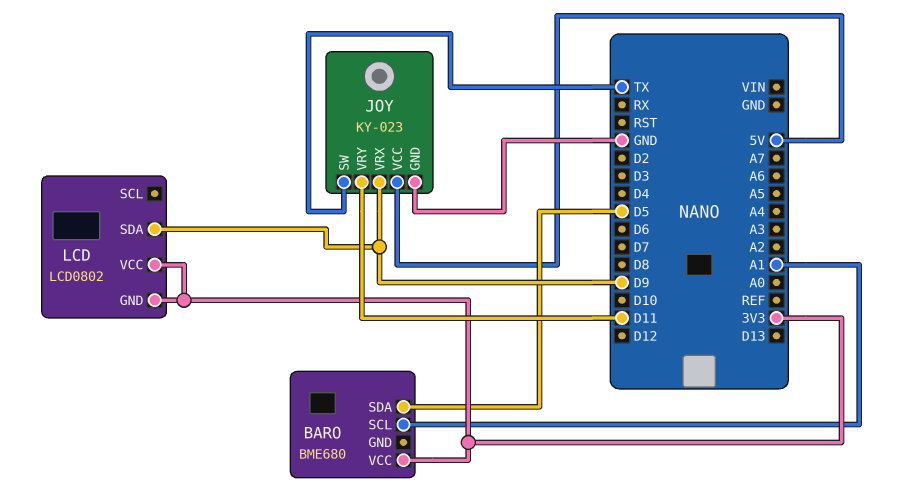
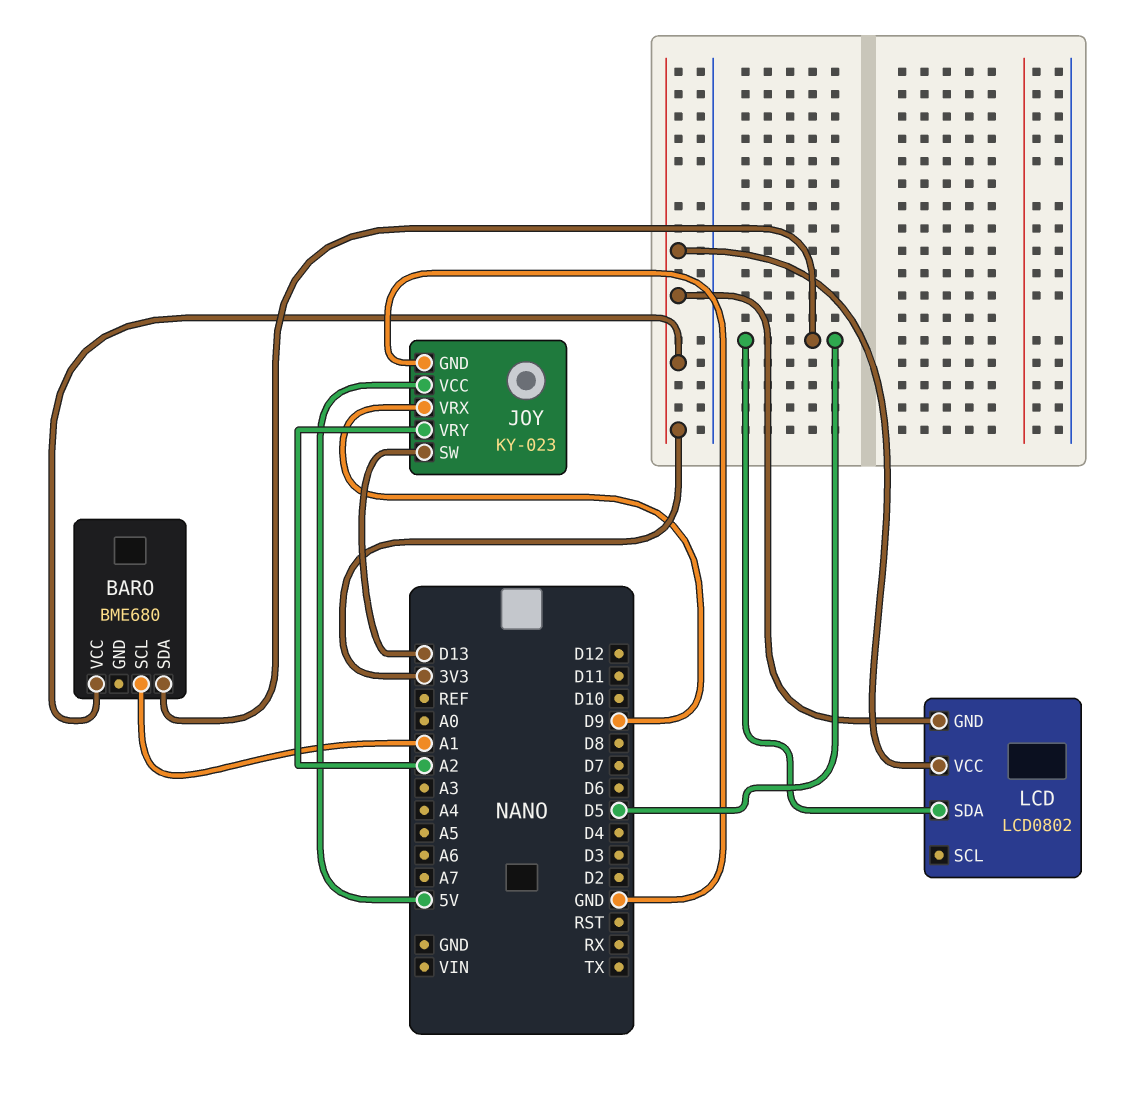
JOY pin SW: TX -> D13
JOY pin VRY: D11 -> A2
LCD pin SDA: D9 -> D5

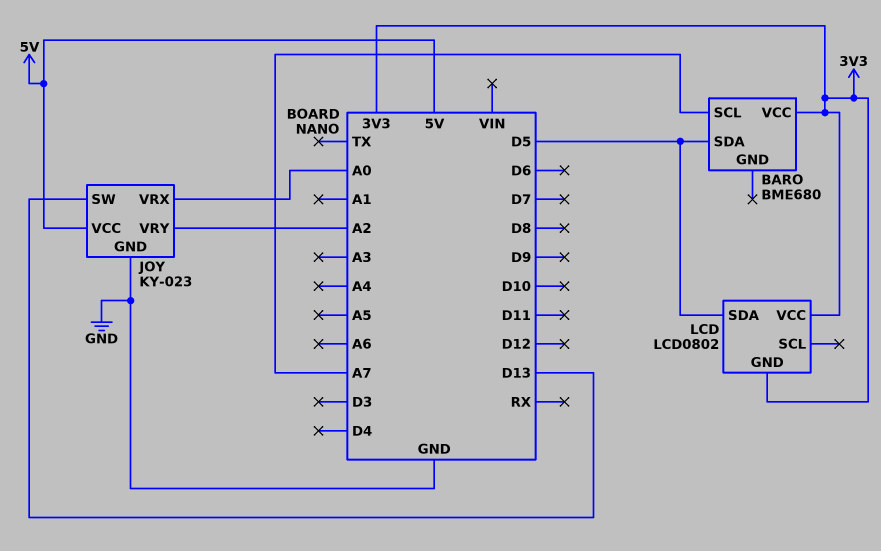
BARO pin SCL: A1 -> A7
JOY pin VRX: D9 -> A0

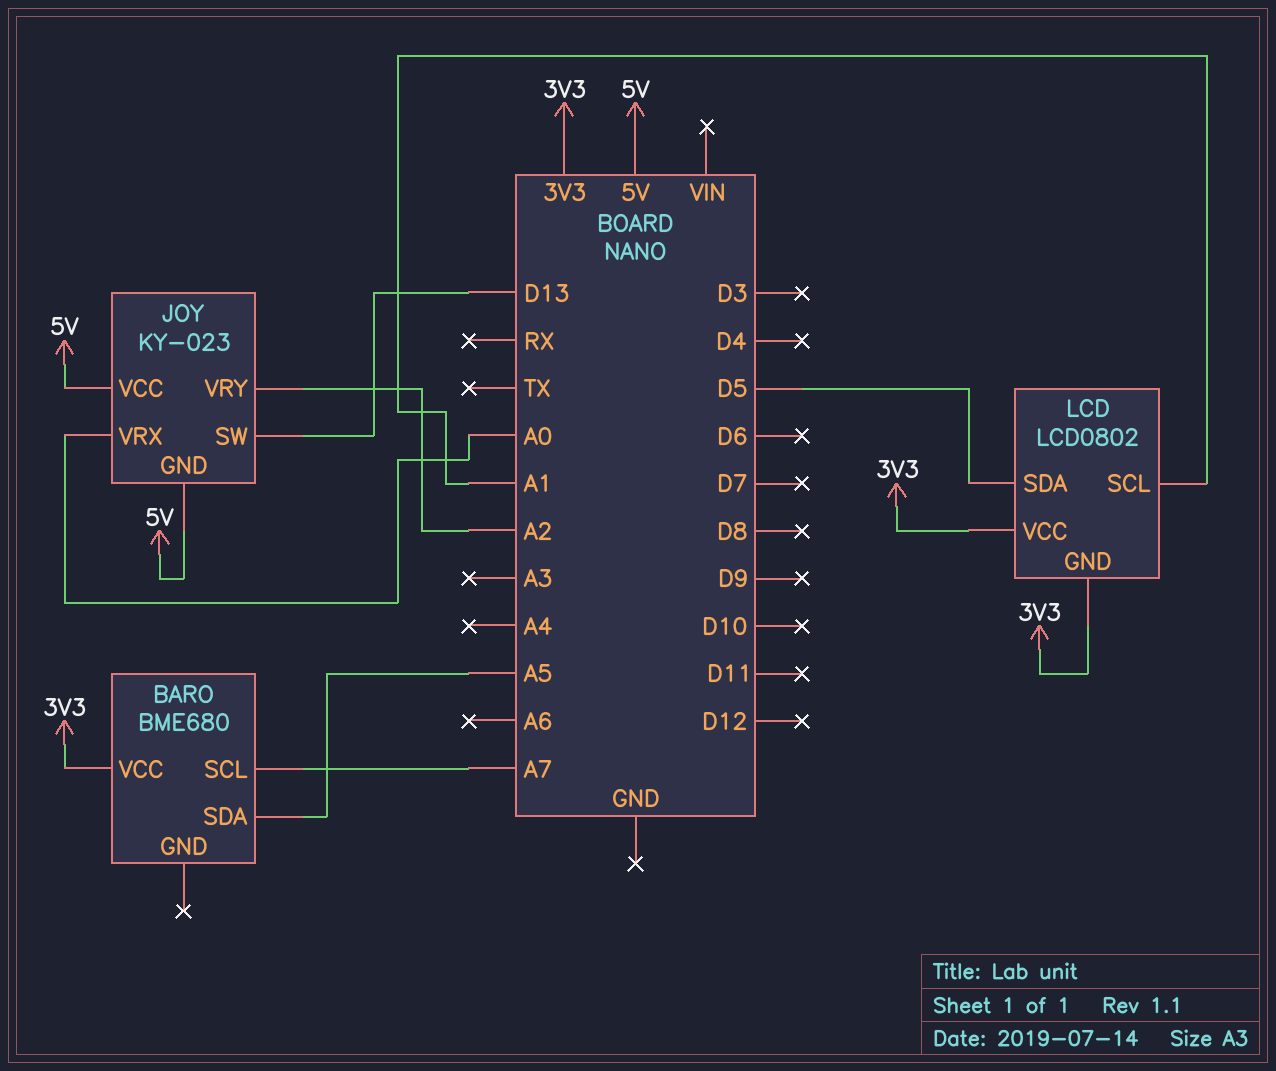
BARO pin SDA: D5 -> A5
JOY pin GND: GND -> 5V
LCD pin SCL: none -> A1

